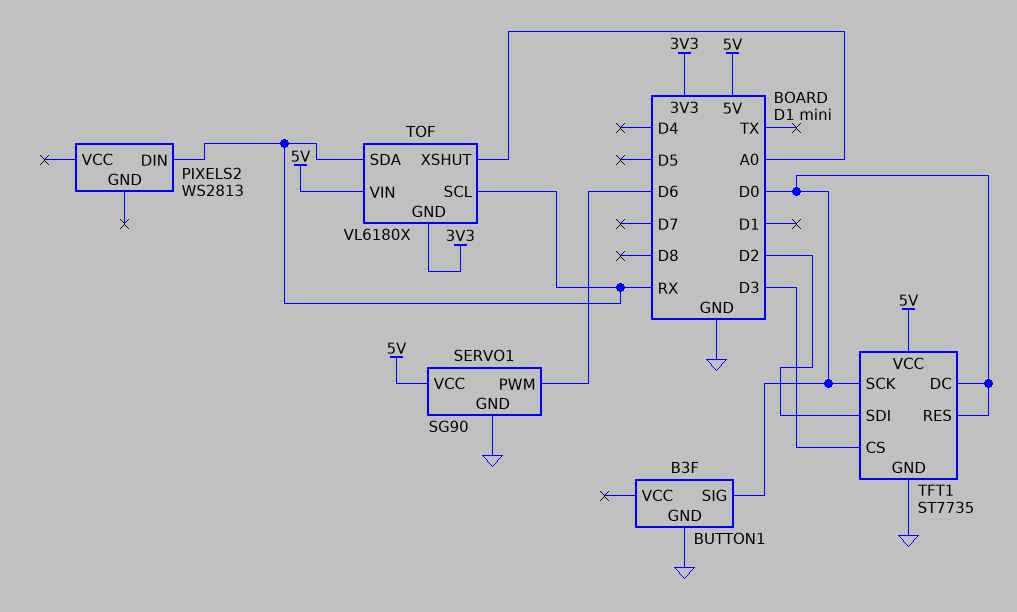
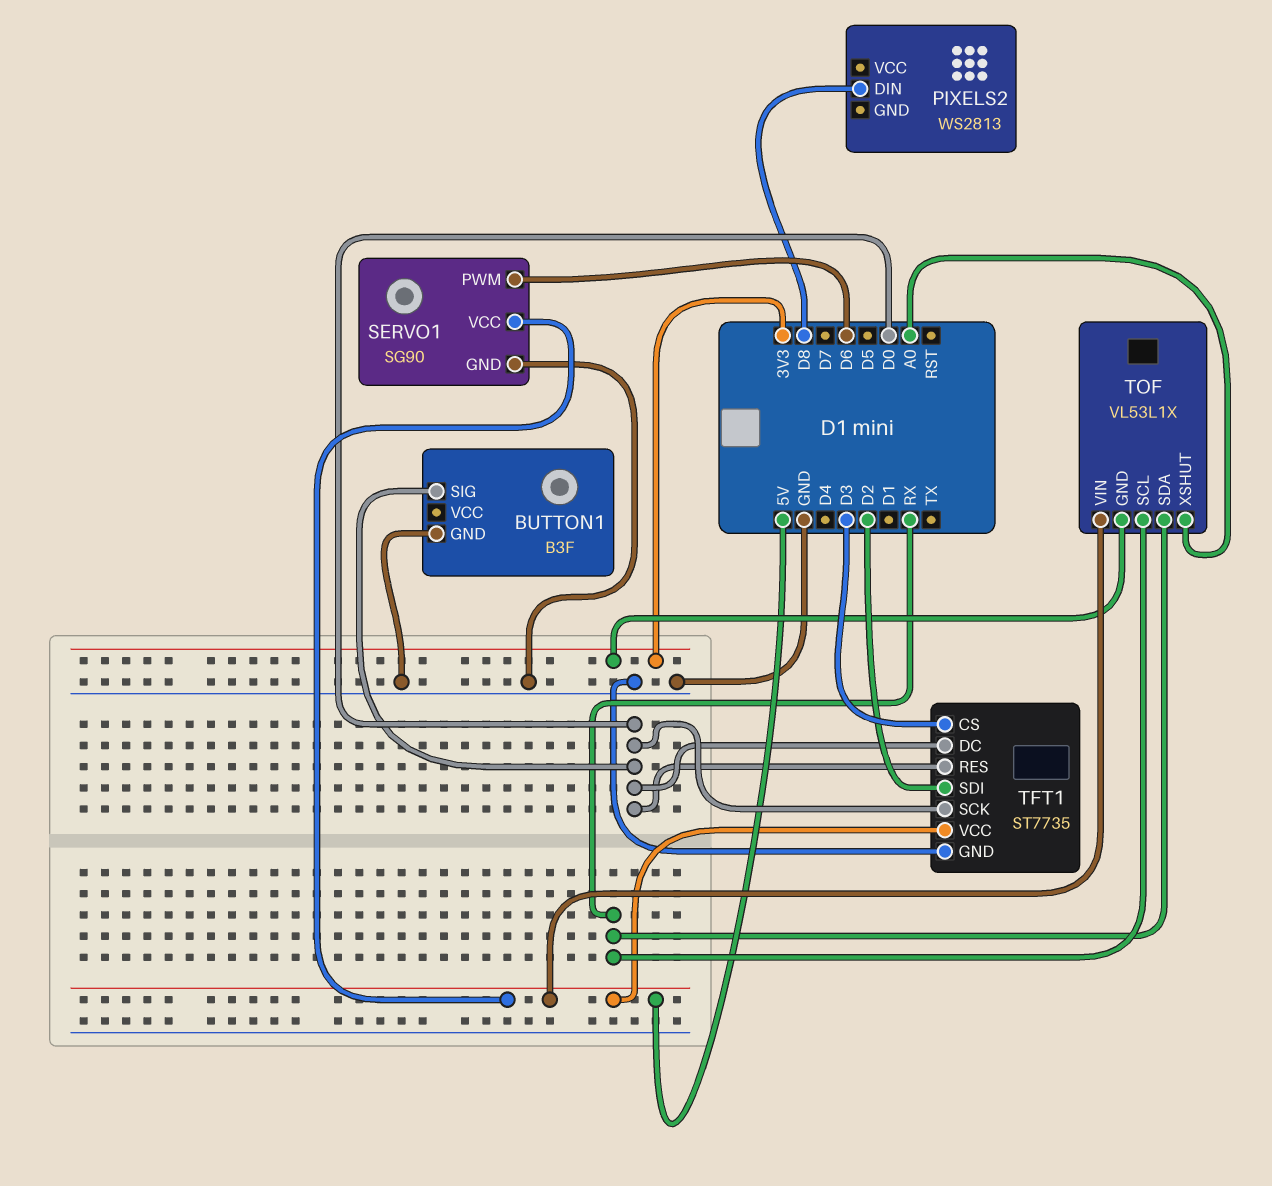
PIXELS2 pin DIN: RX -> D8
TOF: VL6180X -> VL53L1X

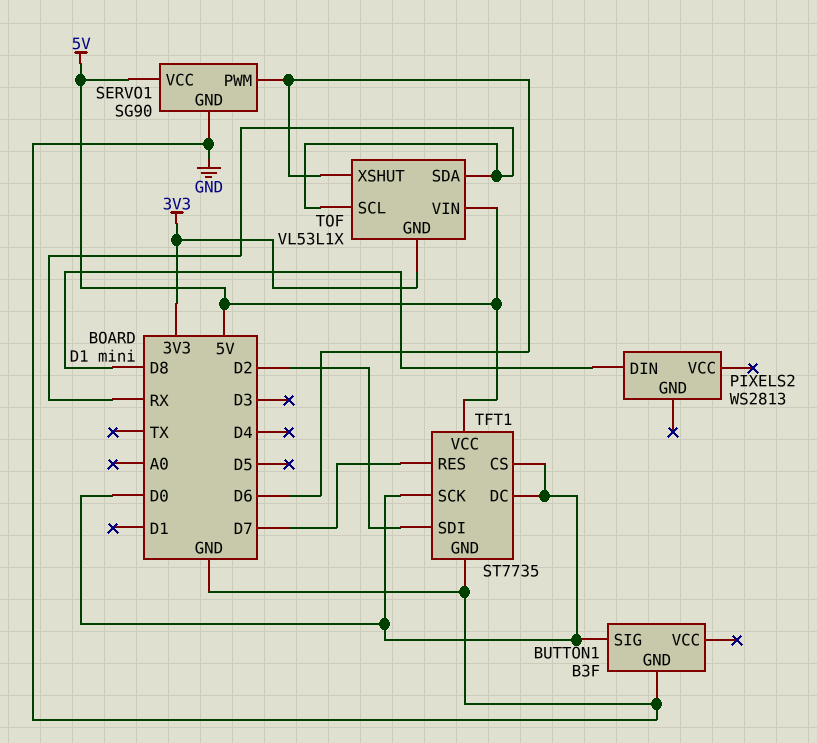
TFT1 pin CS: D3 -> D0
TFT1 pin RES: D0 -> D7
TOF pin XSHUT: A0 -> D6

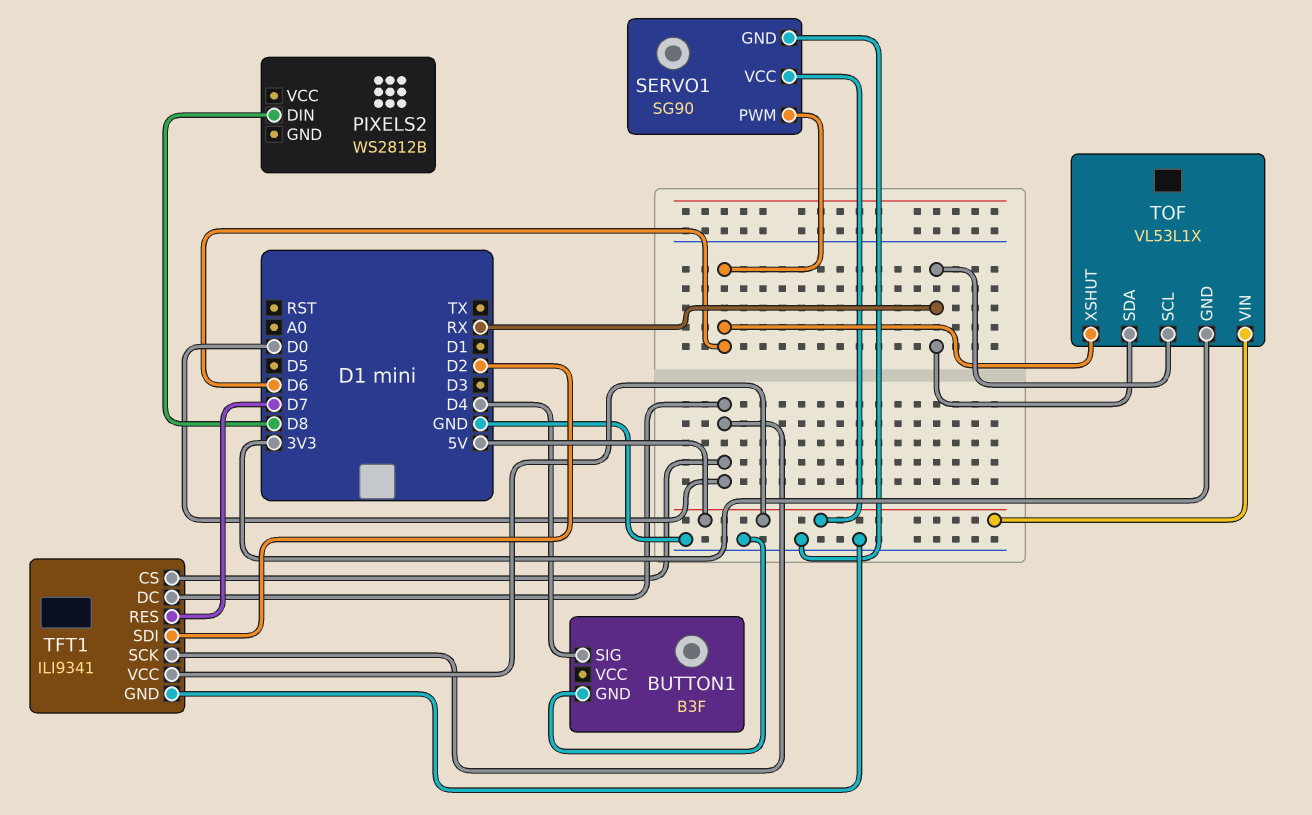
BUTTON1 pin SIG: D0 -> D4
PIXELS2: WS2813 -> WS2812B
TFT1: ST7735 -> ILI9341

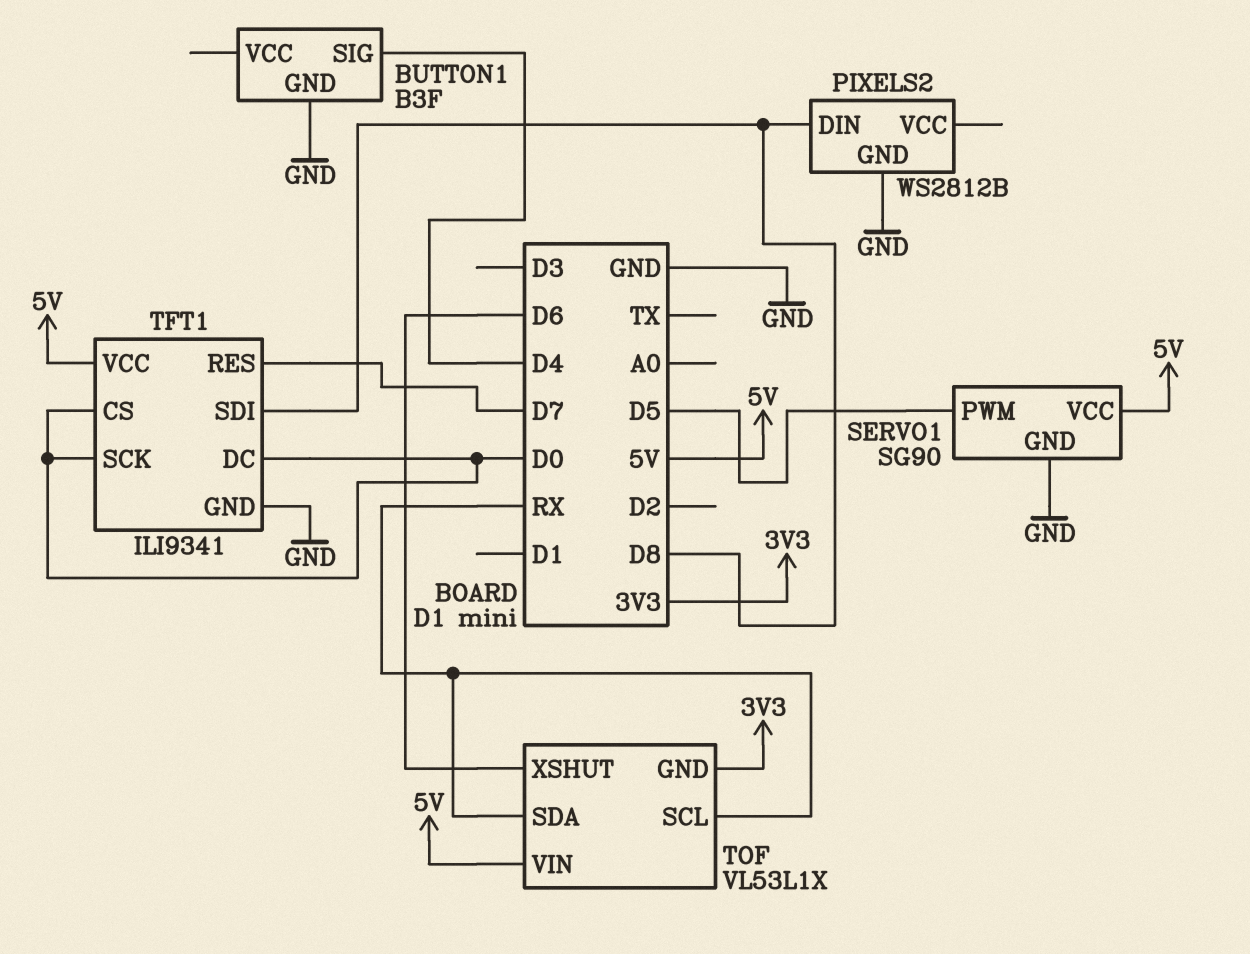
PIXELS2 pin GND: none -> GND
SERVO1 pin PWM: D6 -> D5
TFT1 pin SDI: D2 -> D8

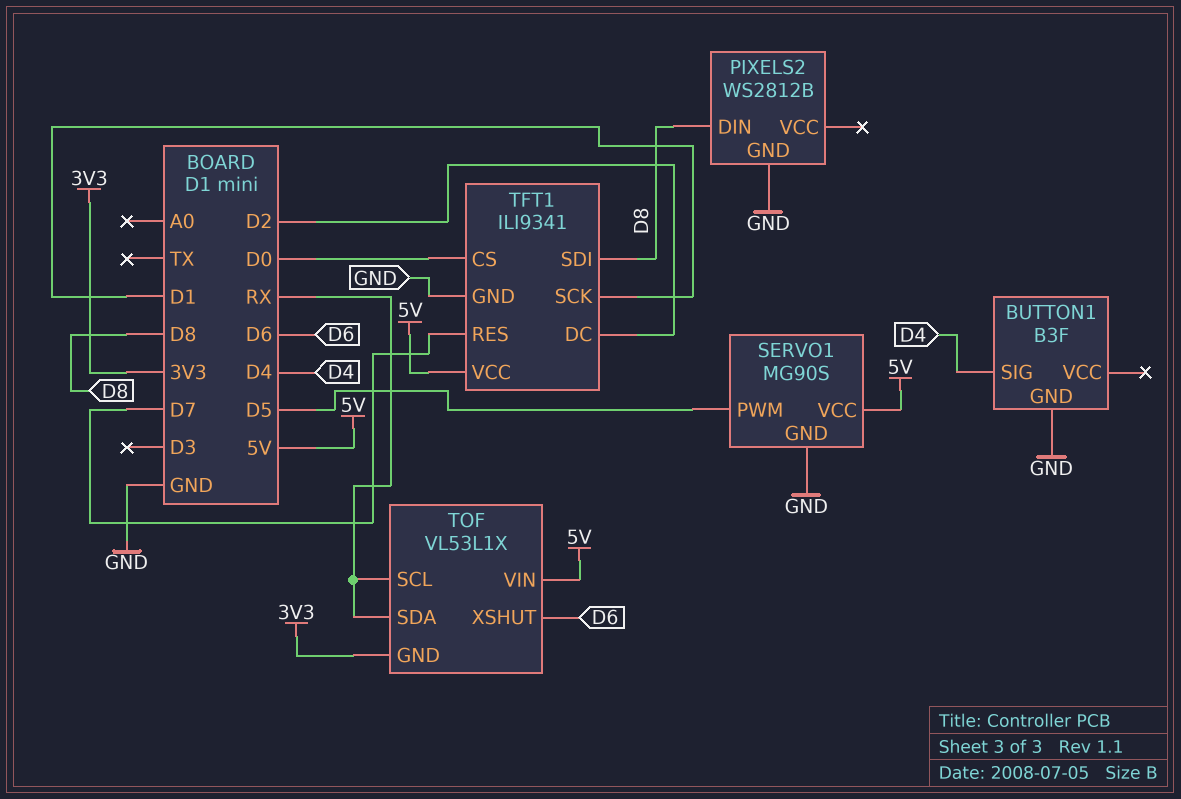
SERVO1: SG90 -> MG90S
TFT1 pin DC: D0 -> D2
TFT1 pin SCK: D0 -> D1

